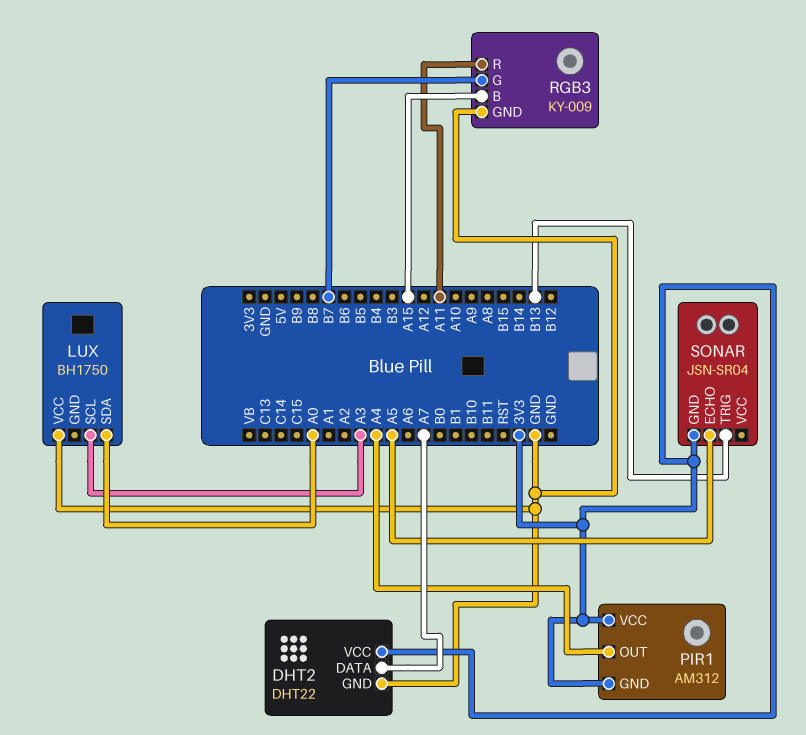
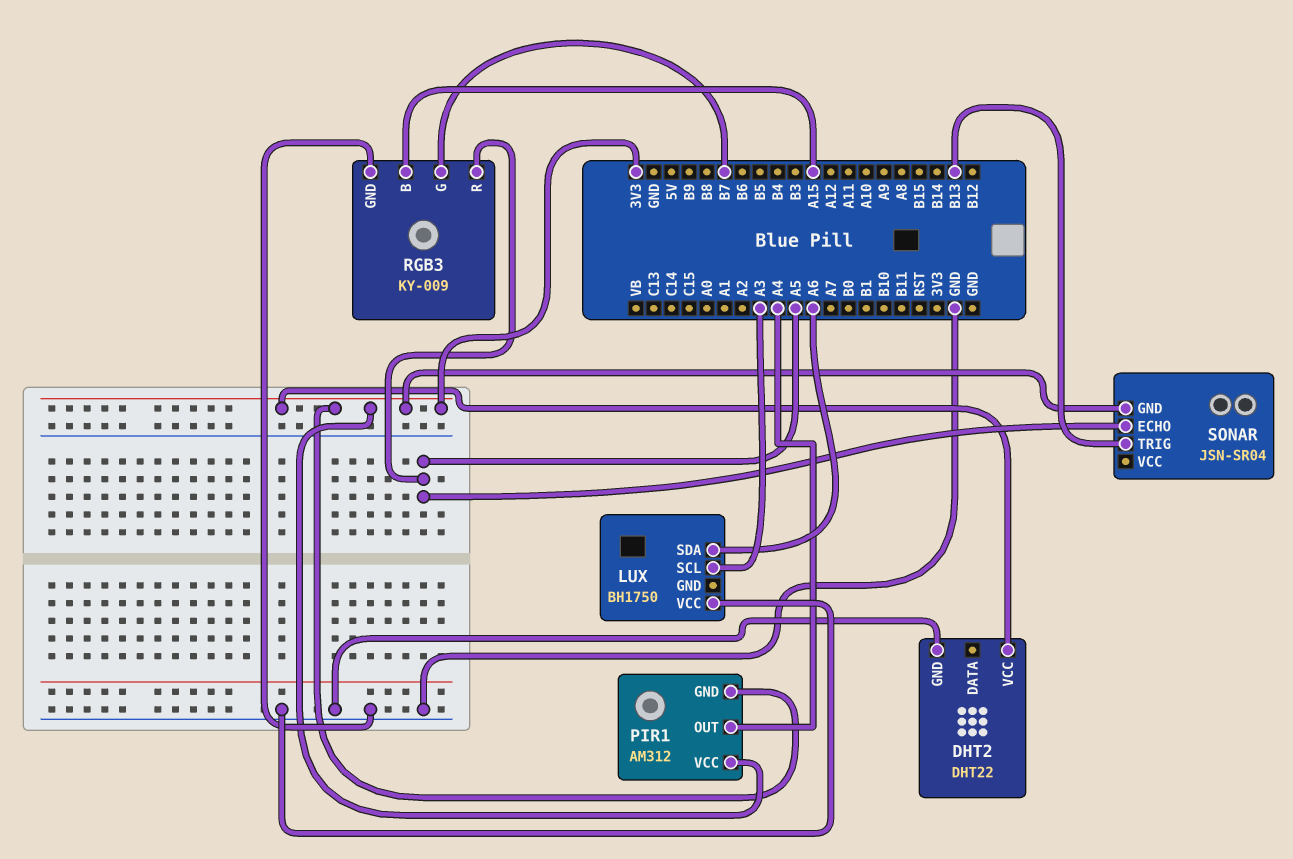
DHT2 pin DATA: A7 -> none
LUX pin SDA: A0 -> A6
RGB3 pin R: A11 -> A5

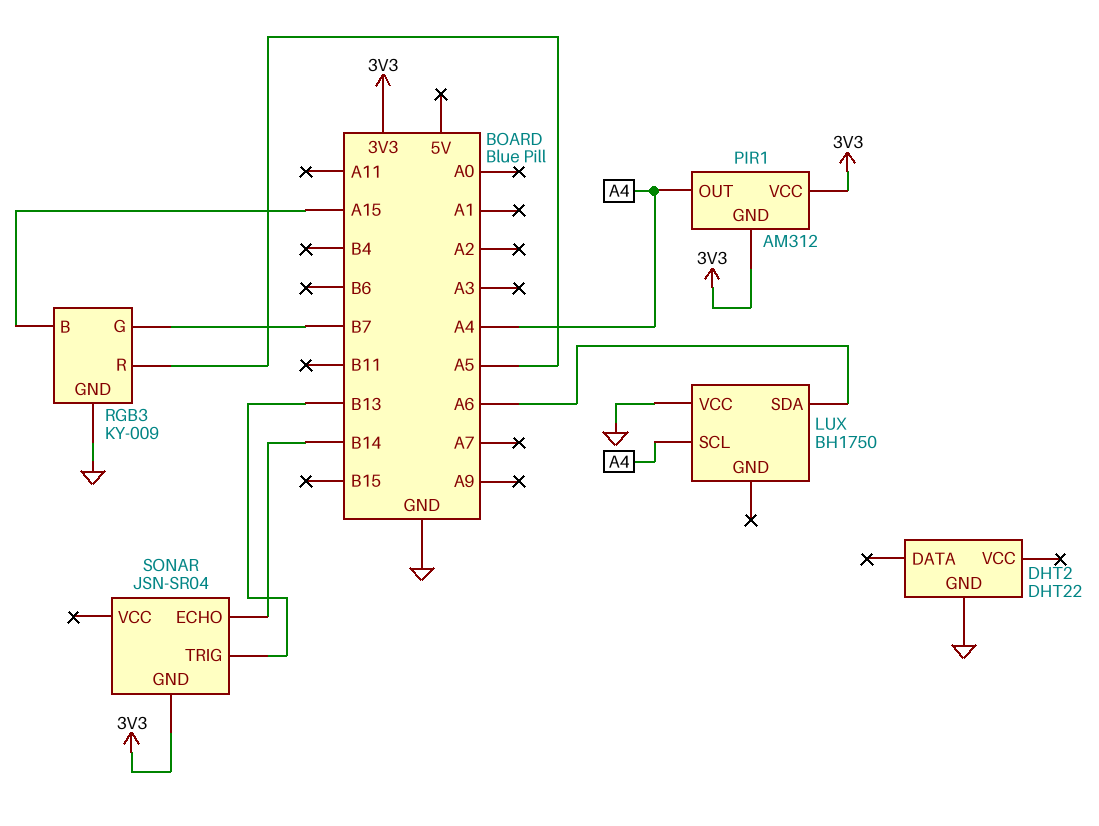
DHT2 pin VCC: 3V3 -> none
LUX pin SCL: A3 -> A4
SONAR pin ECHO: A5 -> B14

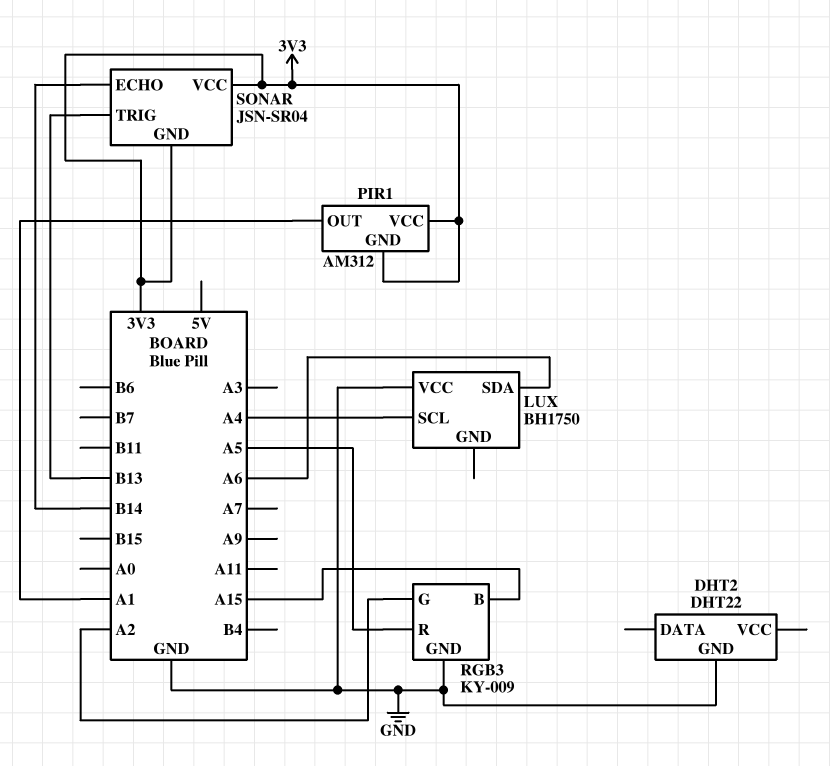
PIR1 pin OUT: A4 -> A1
RGB3 pin G: B7 -> A2
SONAR pin VCC: none -> 3V3

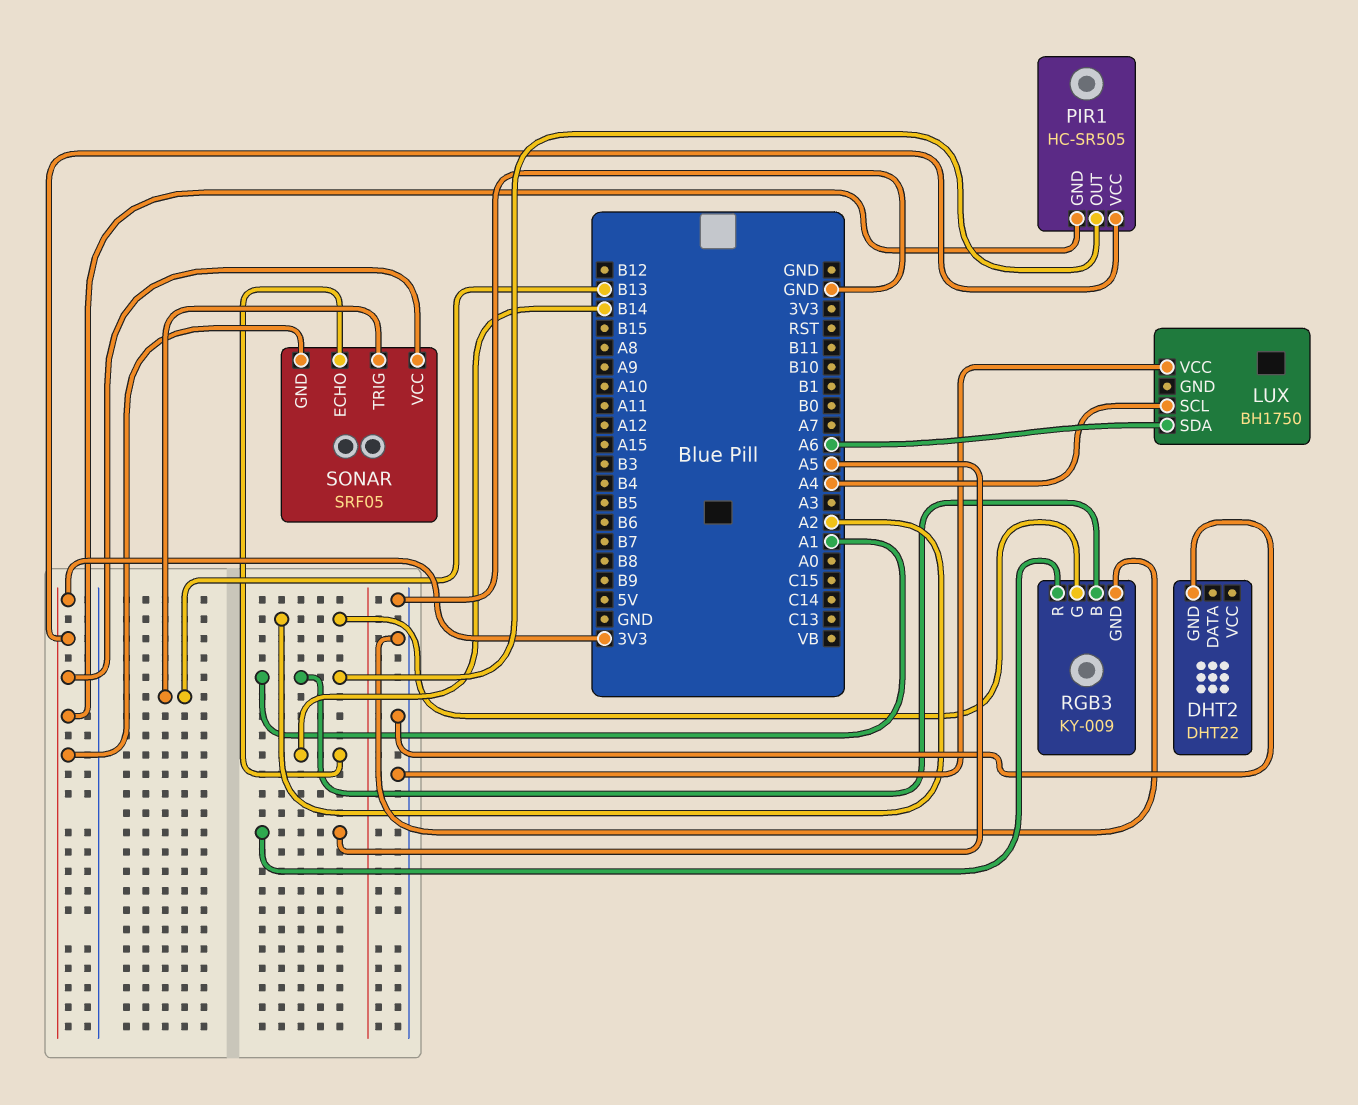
PIR1: AM312 -> HC-SR505
RGB3 pin B: A15 -> A1
SONAR: JSN-SR04 -> SRF05

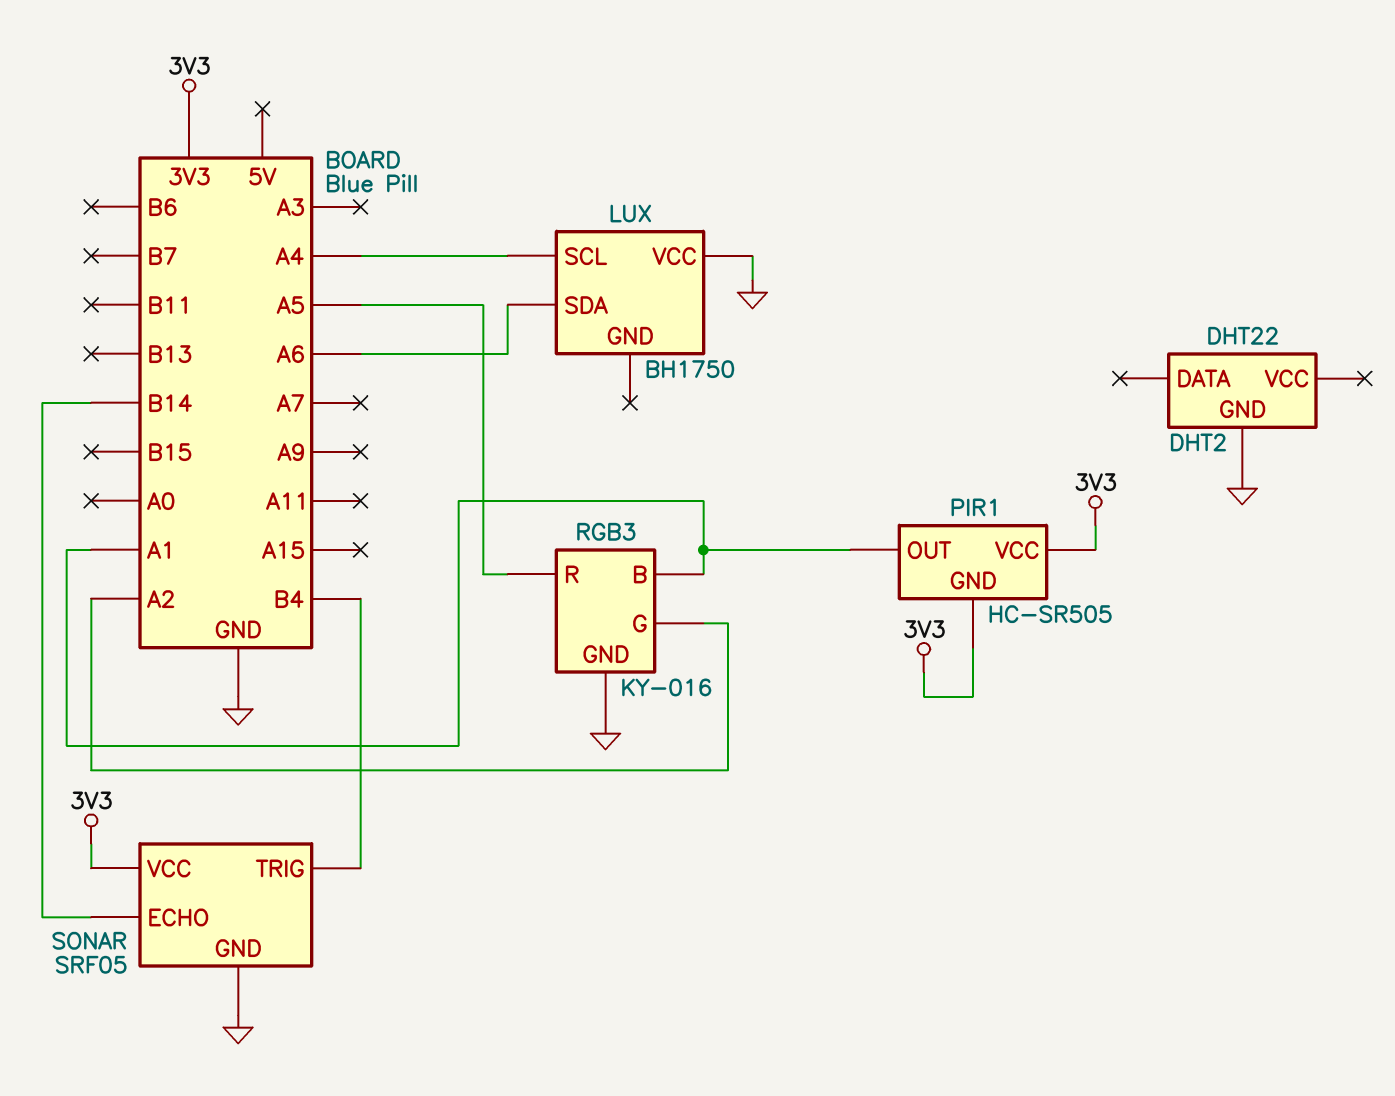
RGB3: KY-009 -> KY-016
SONAR pin GND: 3V3 -> GND
SONAR pin TRIG: B13 -> B4

